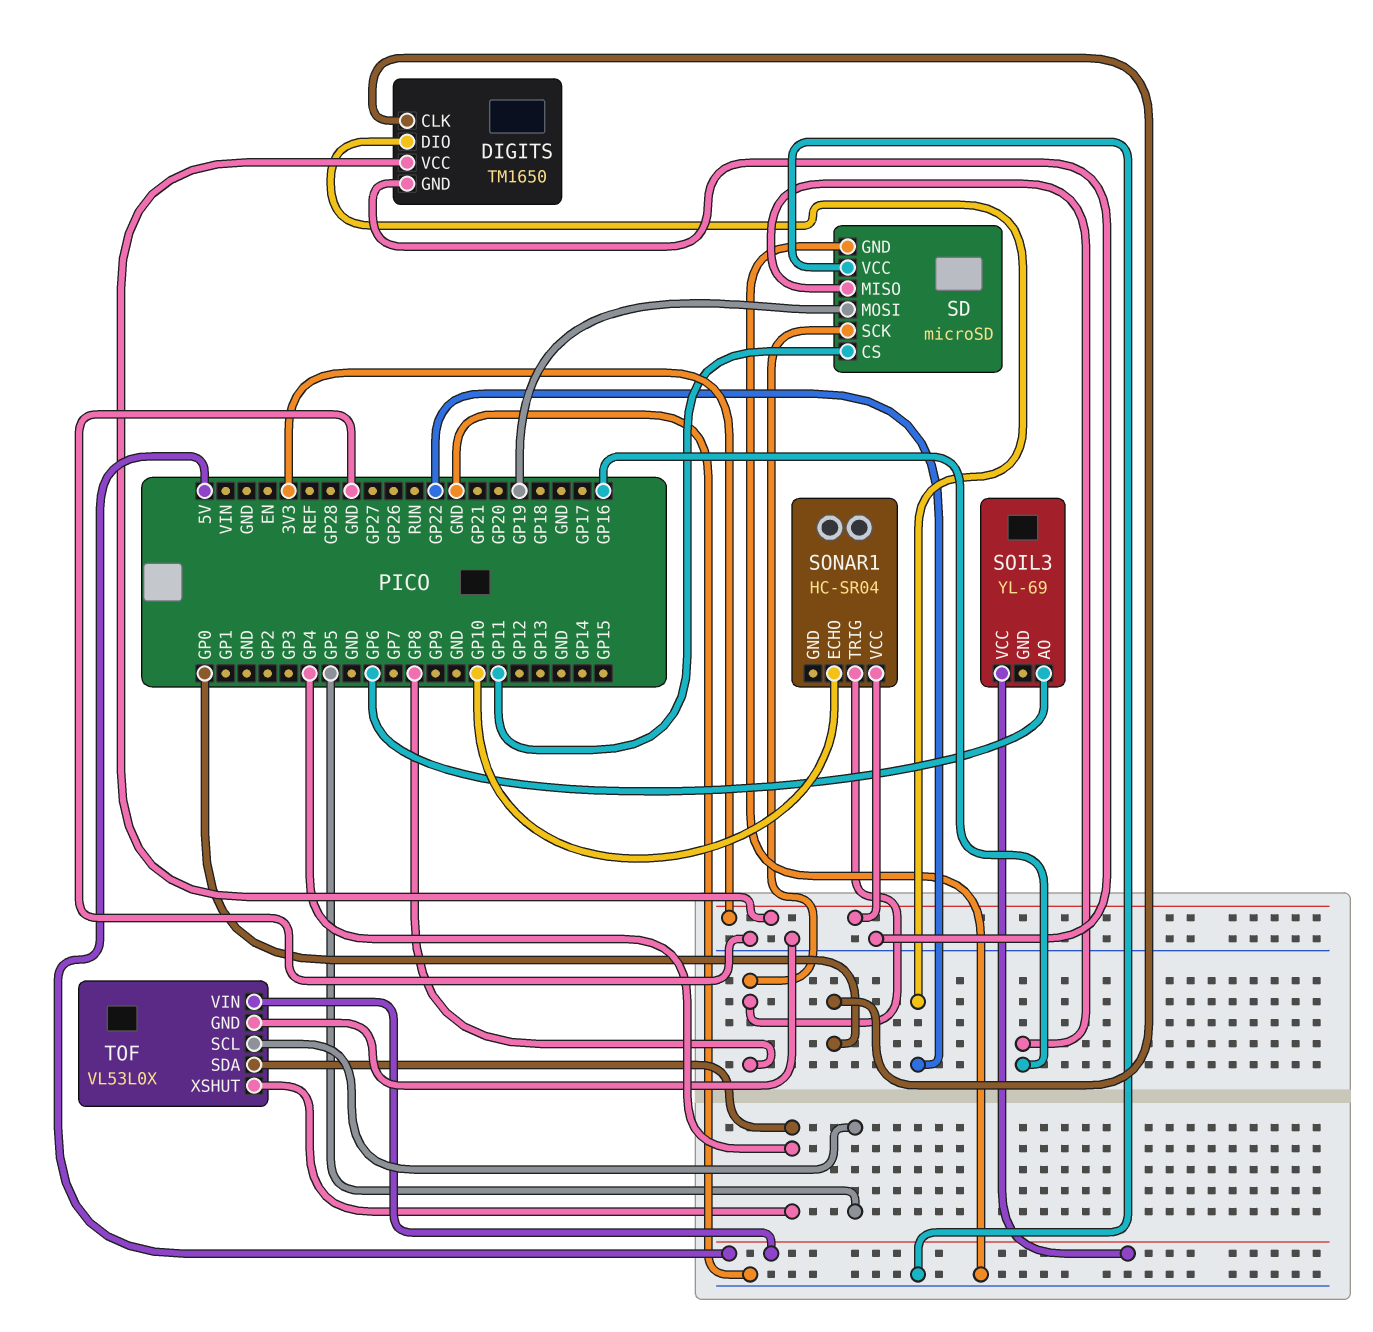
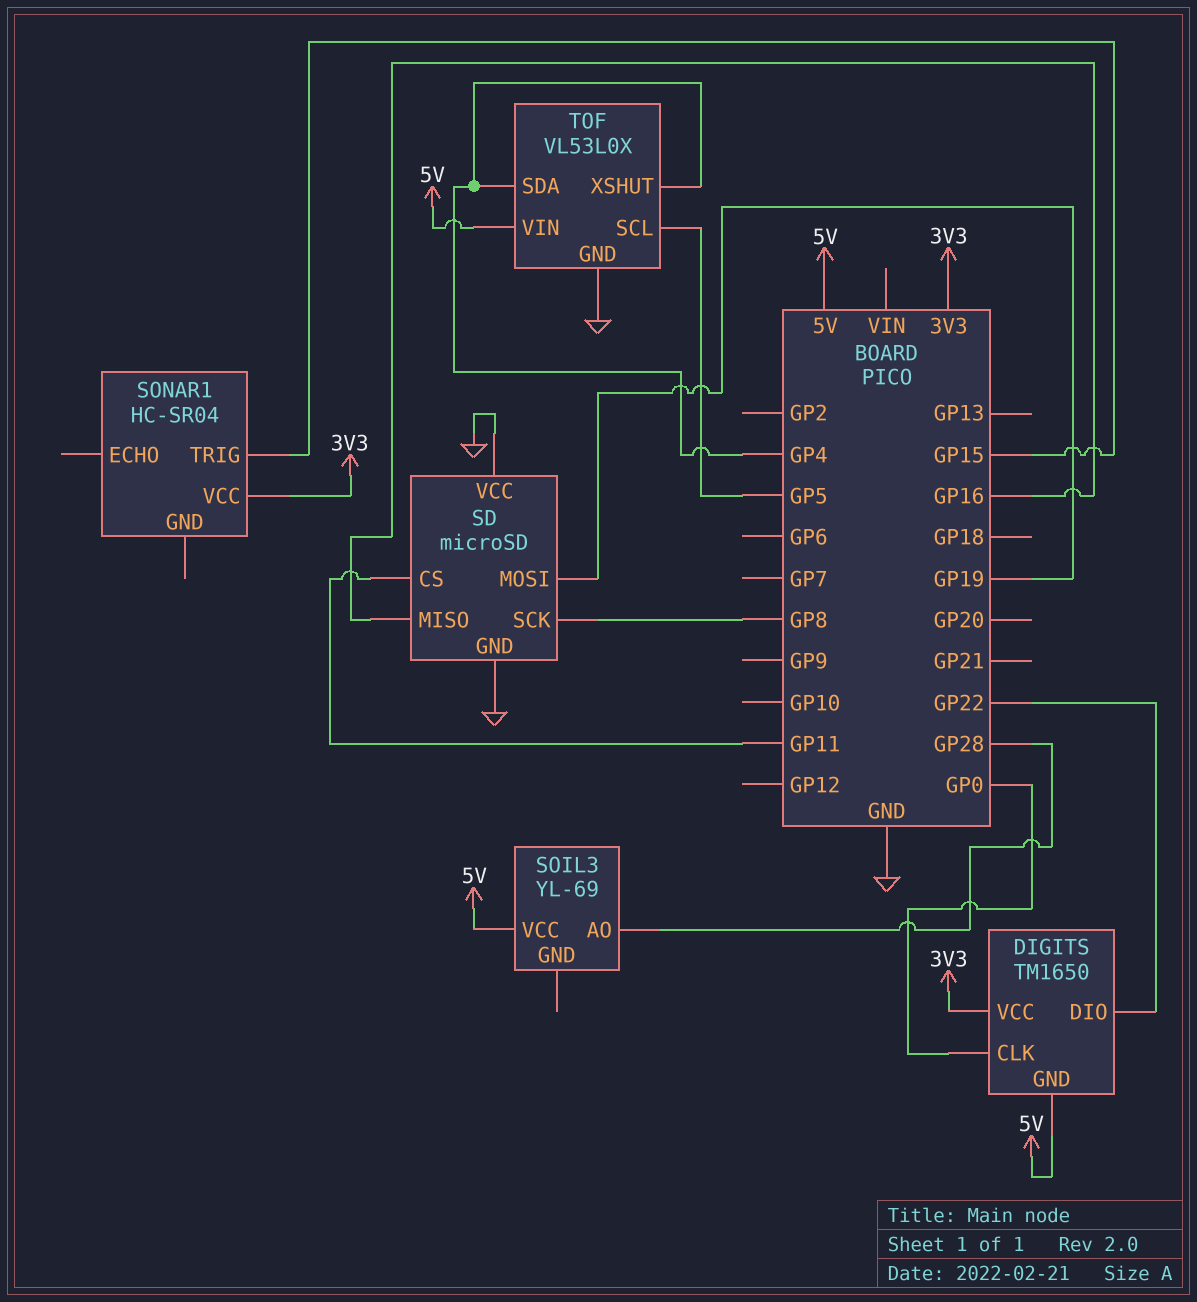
DIGITS pin GND: GND -> 5V
SOIL3 pin AO: GP6 -> GP28
SONAR1 pin ECHO: GP10 -> none
SONAR1 pin TRIG: GP8 -> GP15

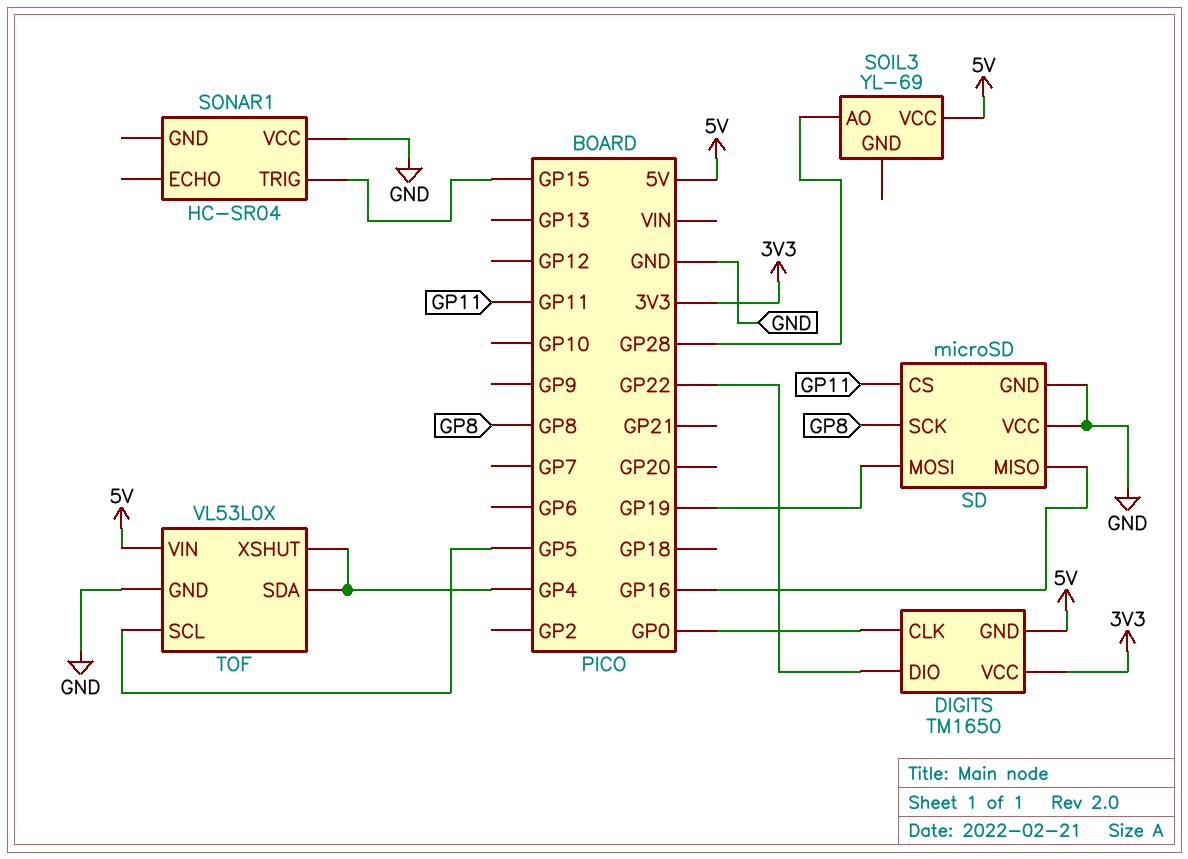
SONAR1 pin VCC: 3V3 -> GND

